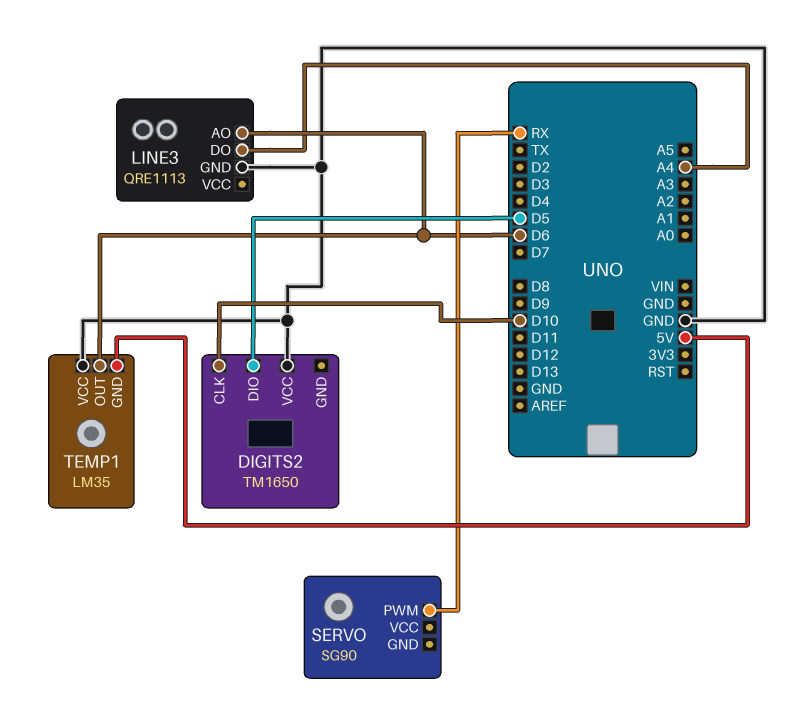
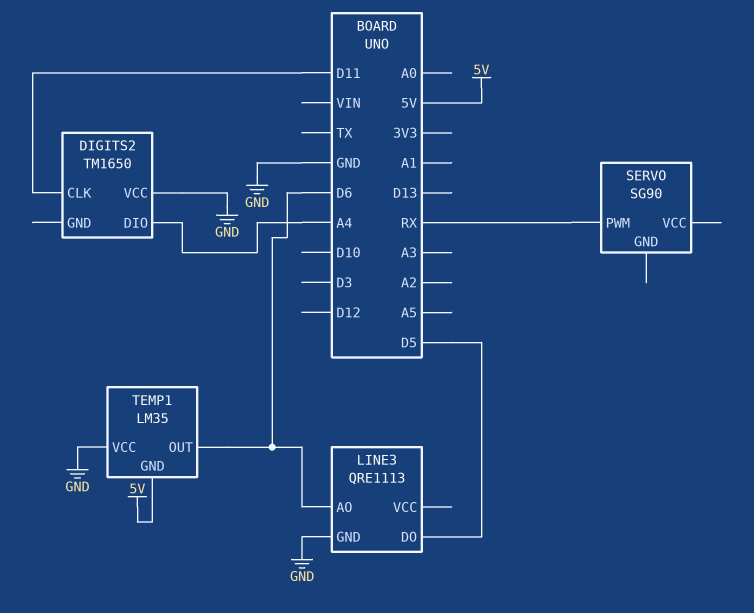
DIGITS2 pin CLK: D10 -> D11
DIGITS2 pin DIO: D5 -> A4
LINE3 pin DO: A4 -> D5

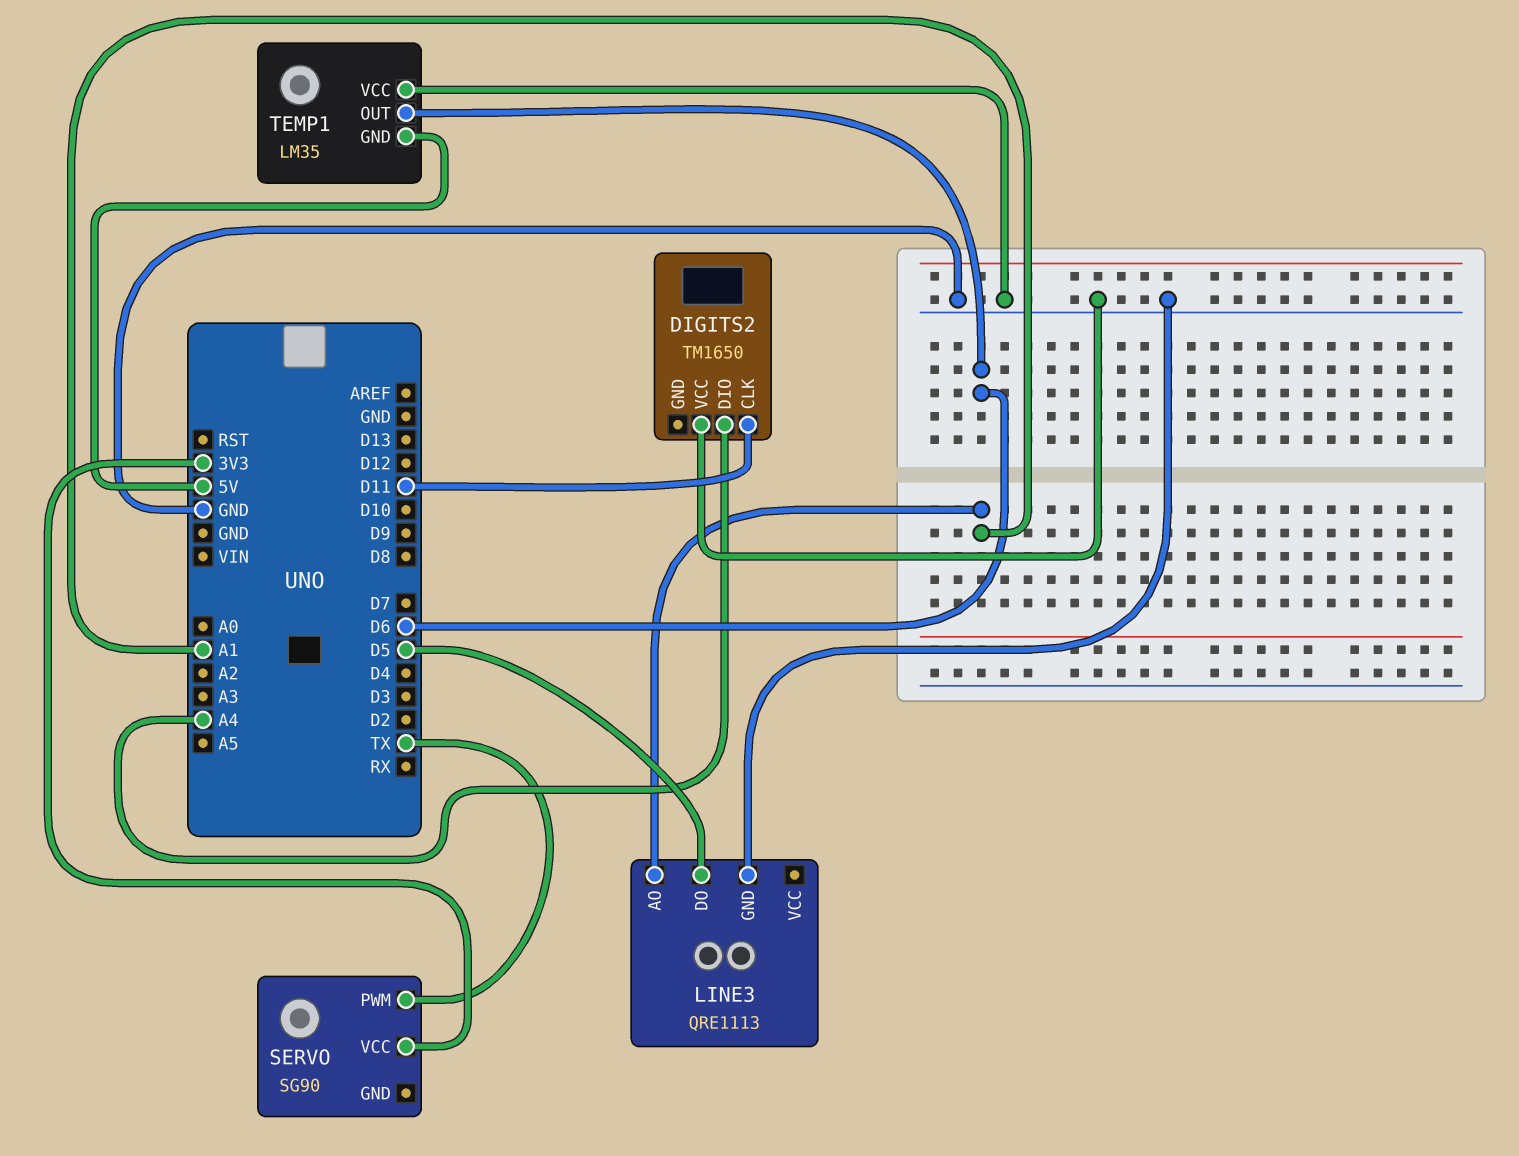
LINE3 pin AO: D6 -> A1
SERVO pin PWM: RX -> TX
SERVO pin VCC: none -> 3V3

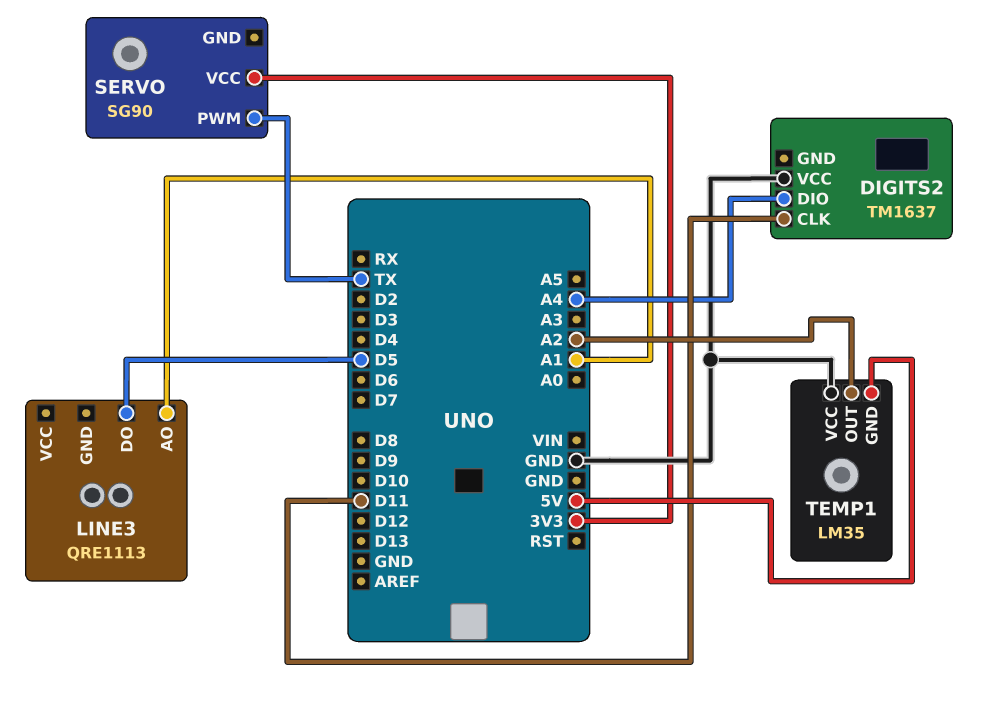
DIGITS2: TM1650 -> TM1637
LINE3 pin GND: GND -> none
TEMP1 pin OUT: D6 -> A2

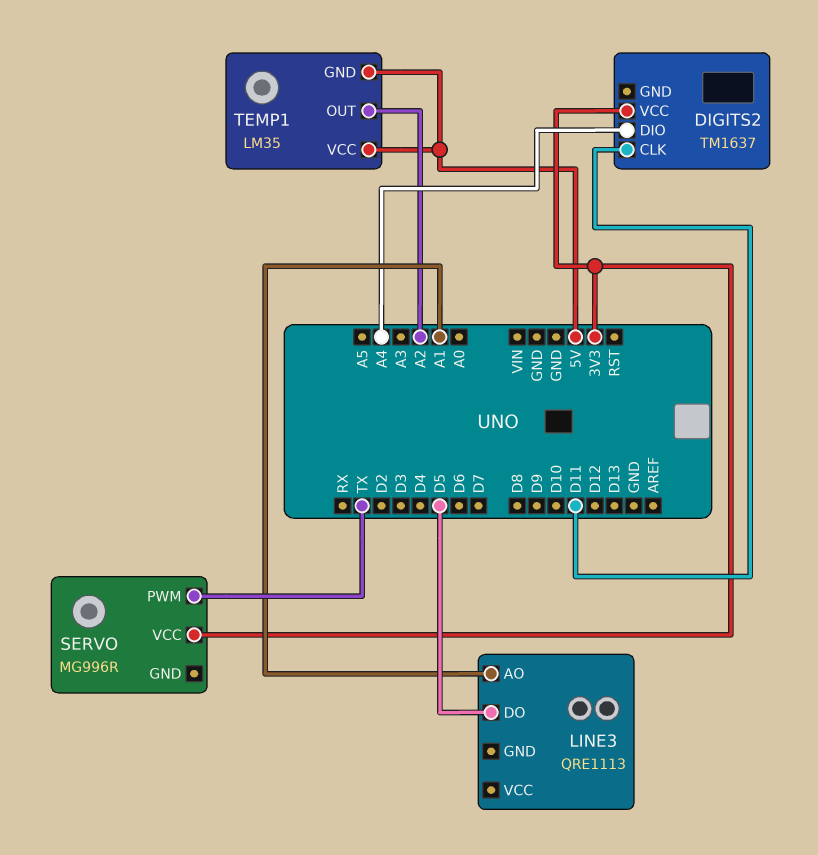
DIGITS2 pin VCC: GND -> 3V3
SERVO: SG90 -> MG996R
TEMP1 pin VCC: GND -> 5V

